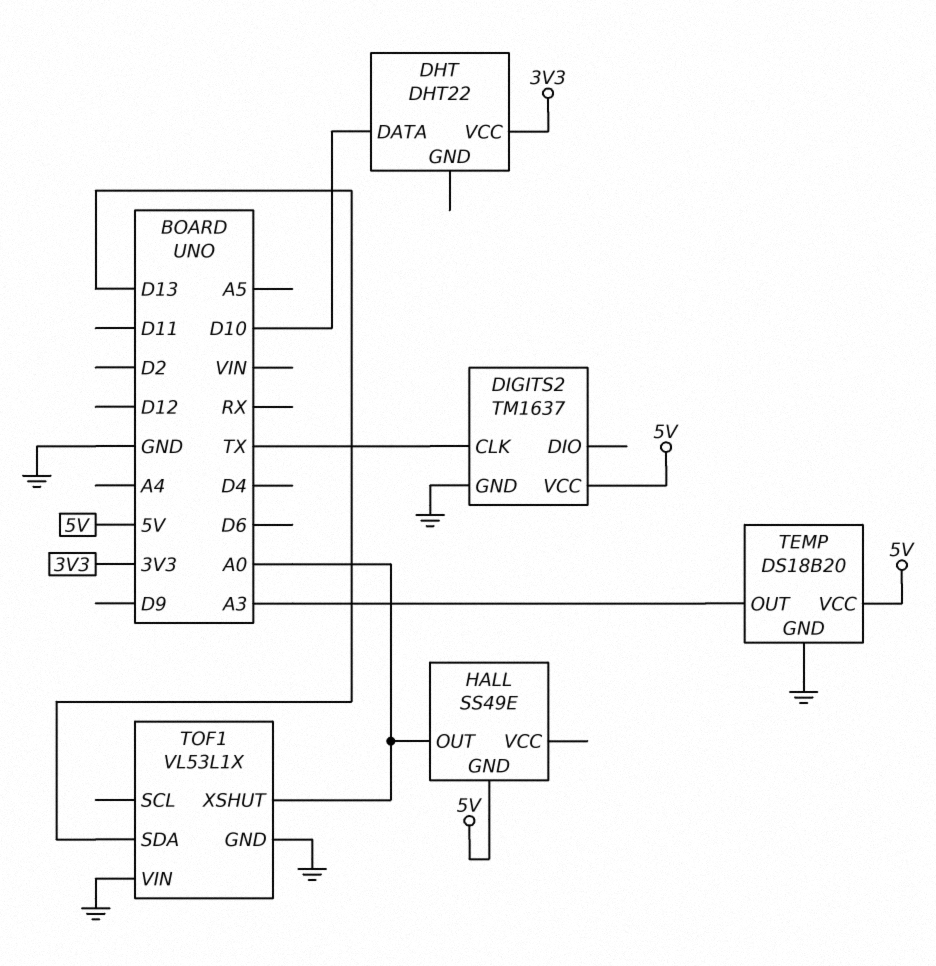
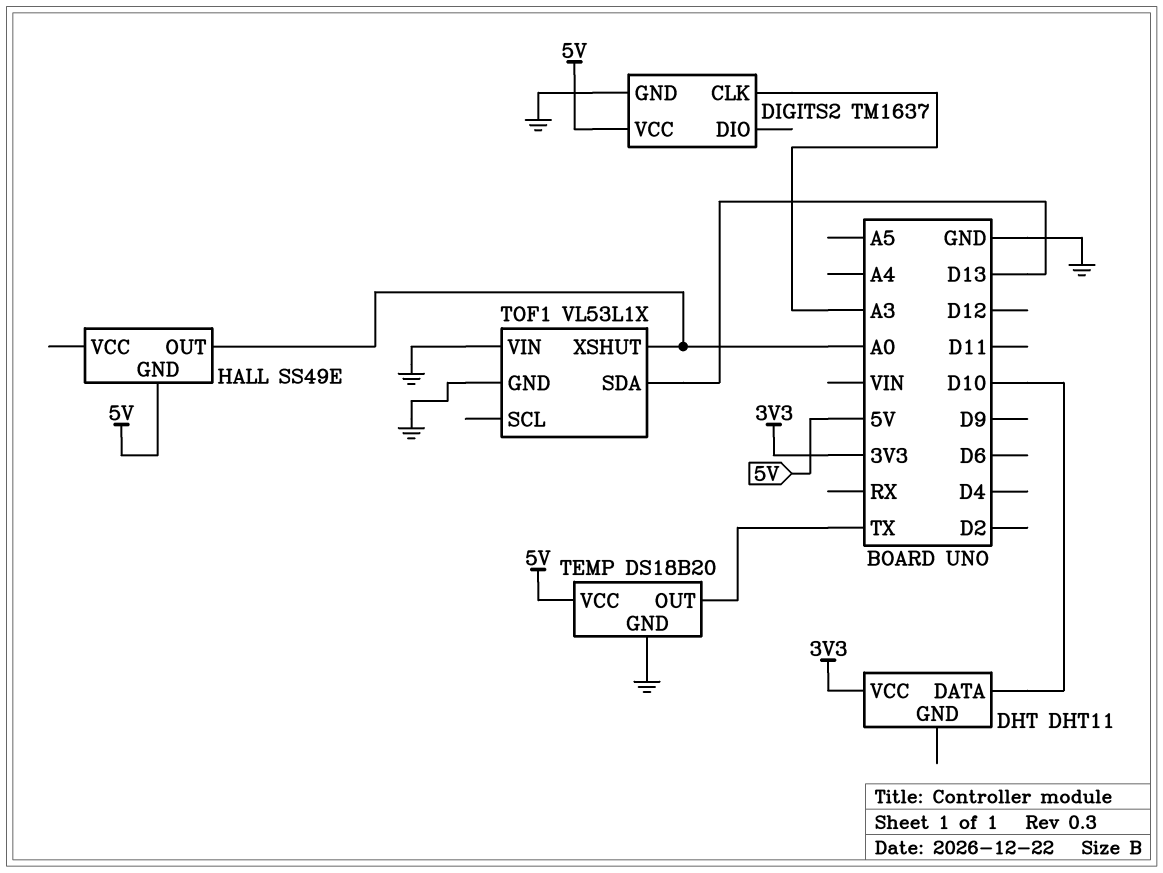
DHT: DHT22 -> DHT11
DIGITS2 pin CLK: TX -> A3
TEMP pin OUT: A3 -> TX

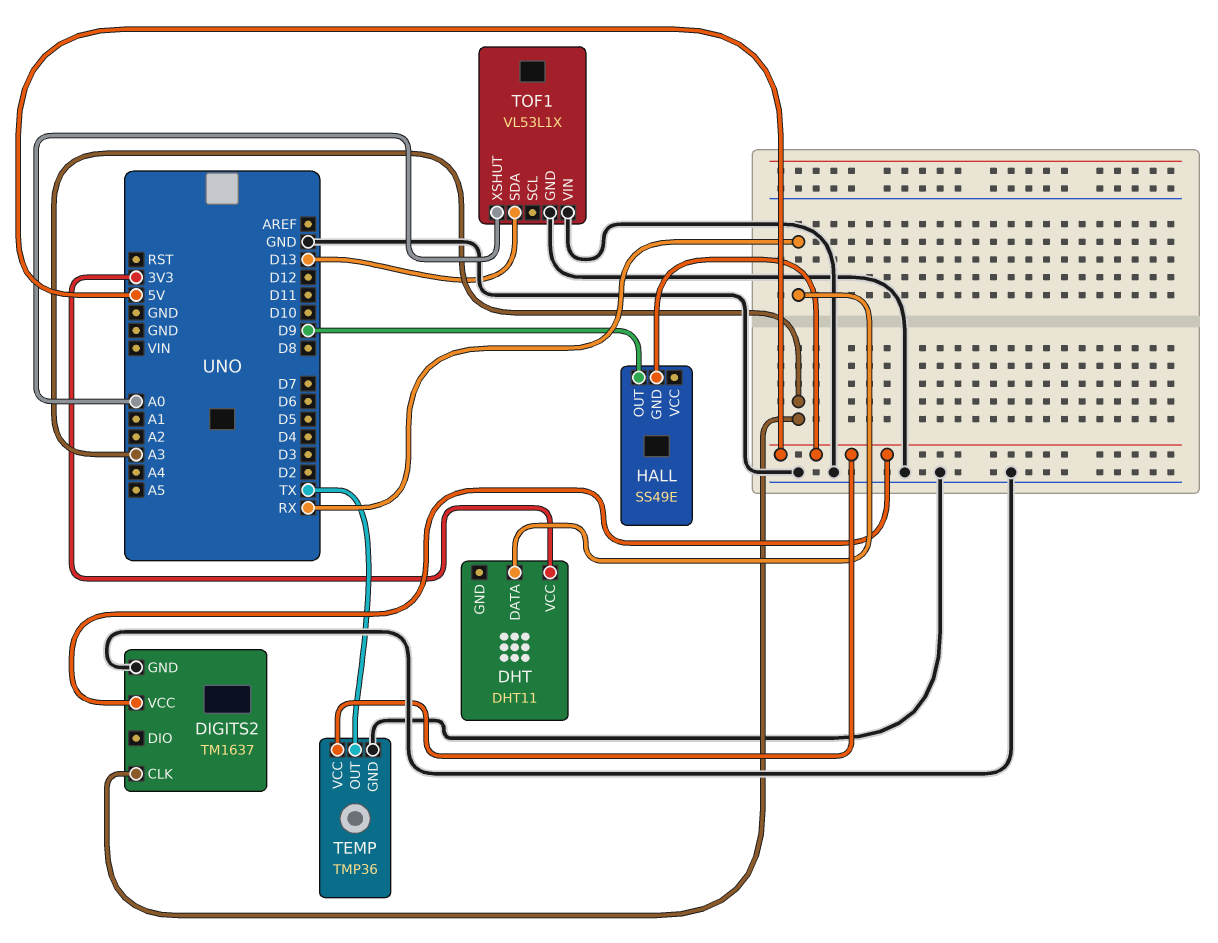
DHT pin DATA: D10 -> RX
HALL pin OUT: A0 -> D9
TEMP: DS18B20 -> TMP36

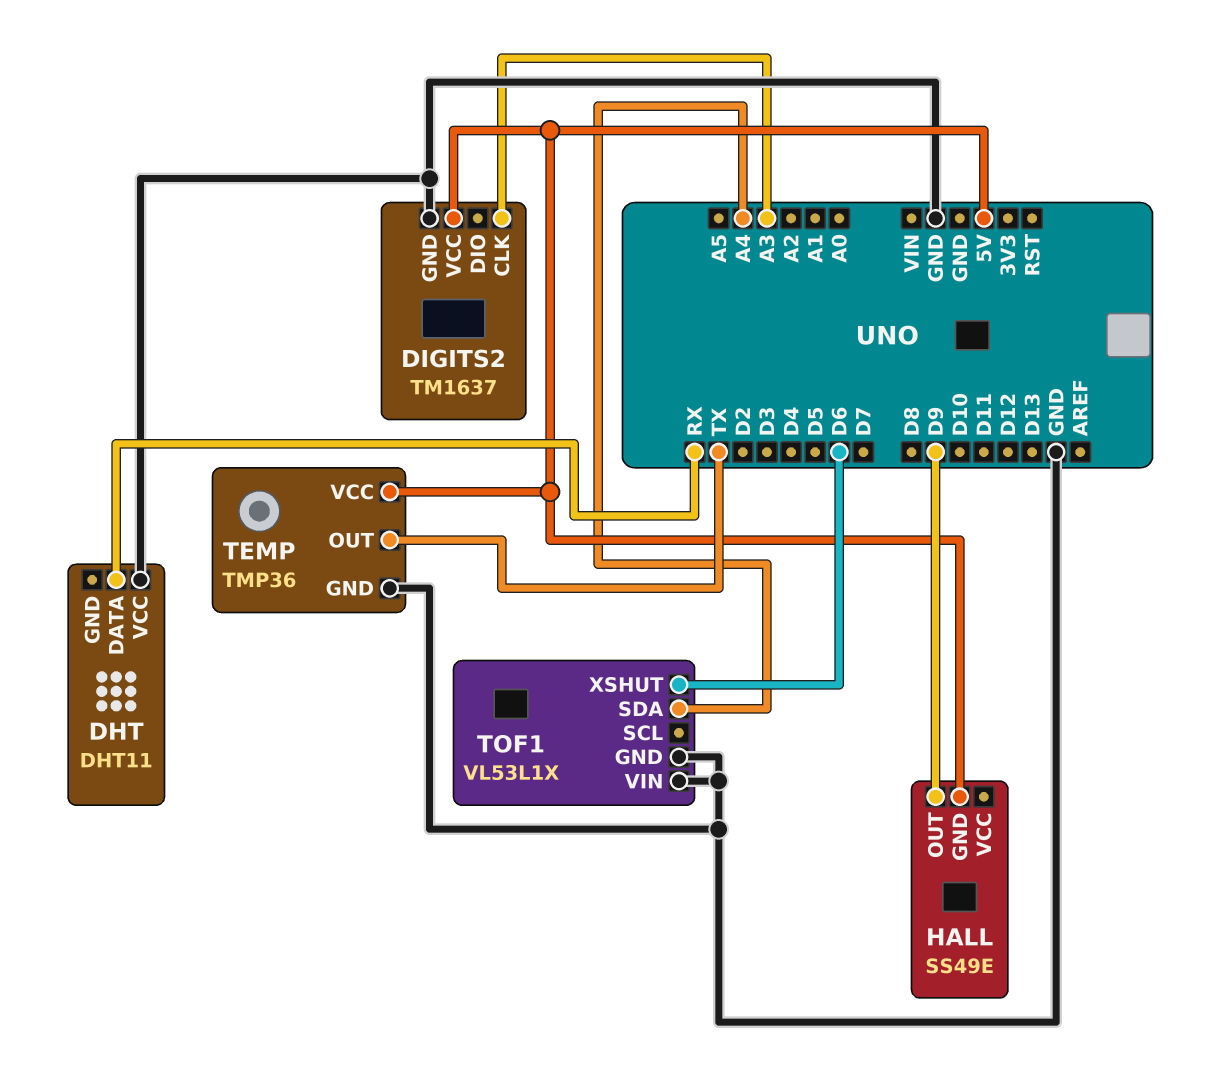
DHT pin VCC: 3V3 -> GND
TOF1 pin SDA: D13 -> A4
TOF1 pin XSHUT: A0 -> D6

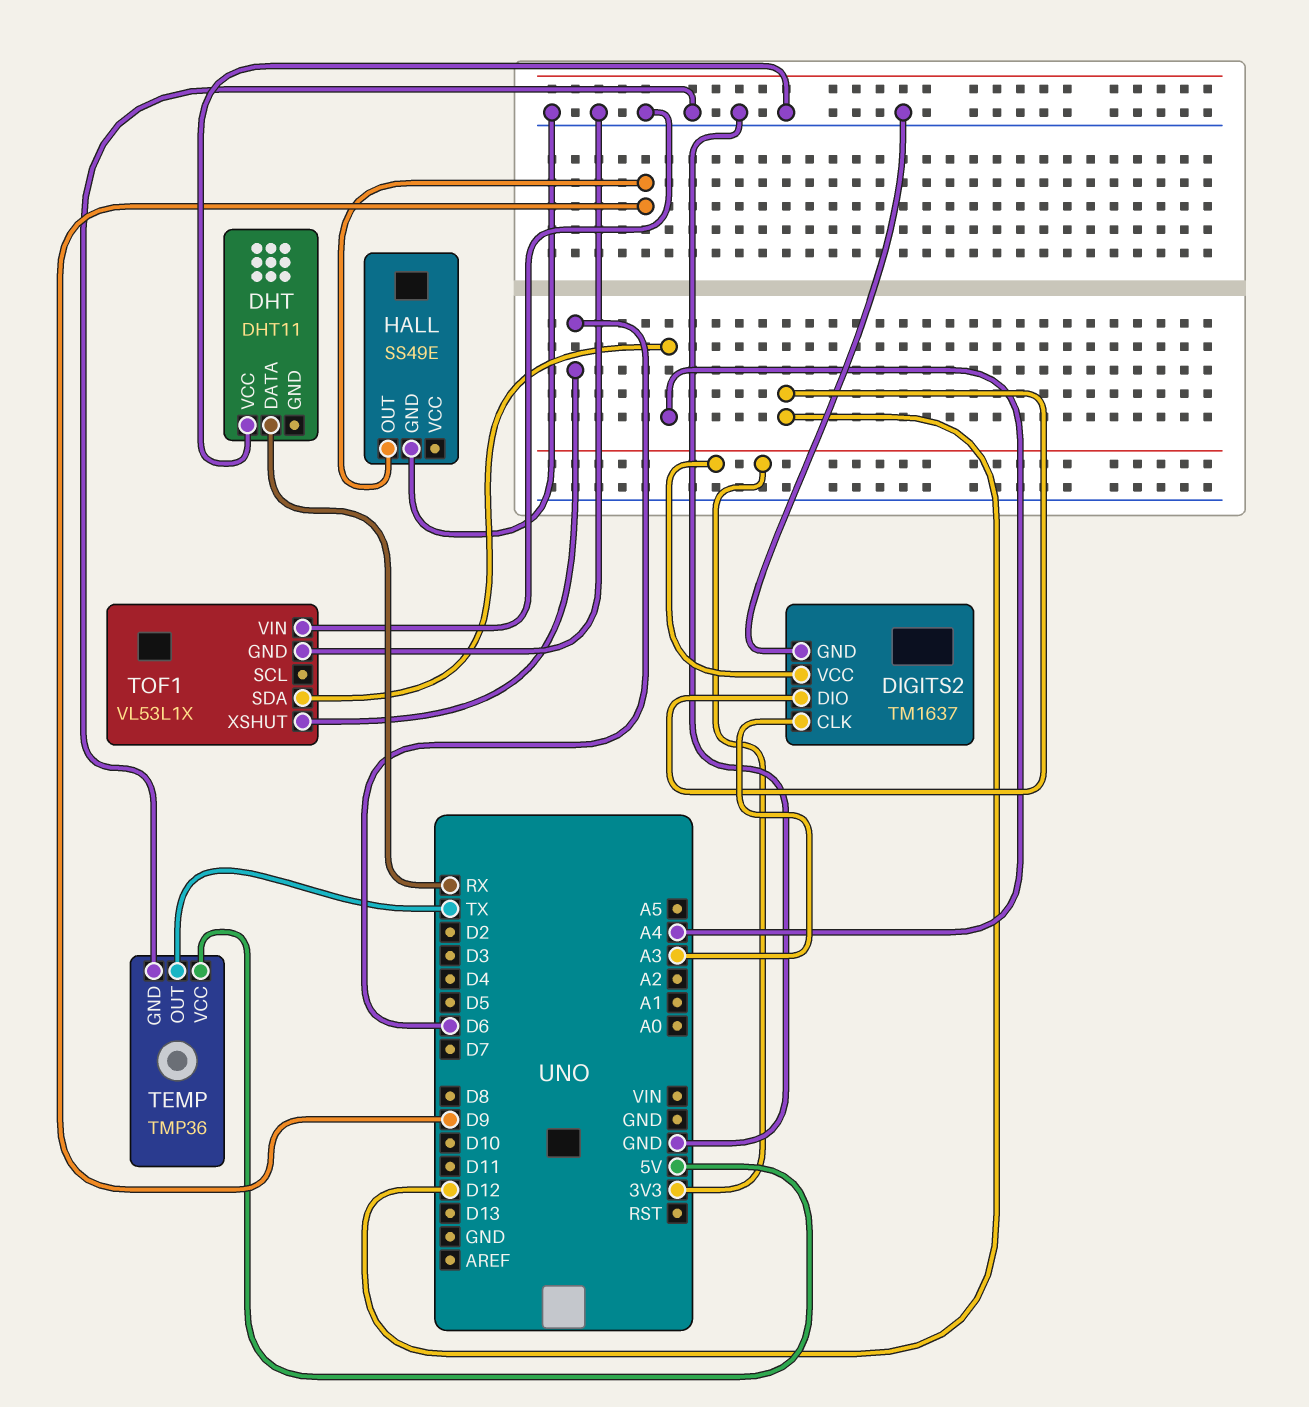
DIGITS2 pin DIO: none -> D12
DIGITS2 pin VCC: 5V -> 3V3
HALL pin GND: 5V -> GND

